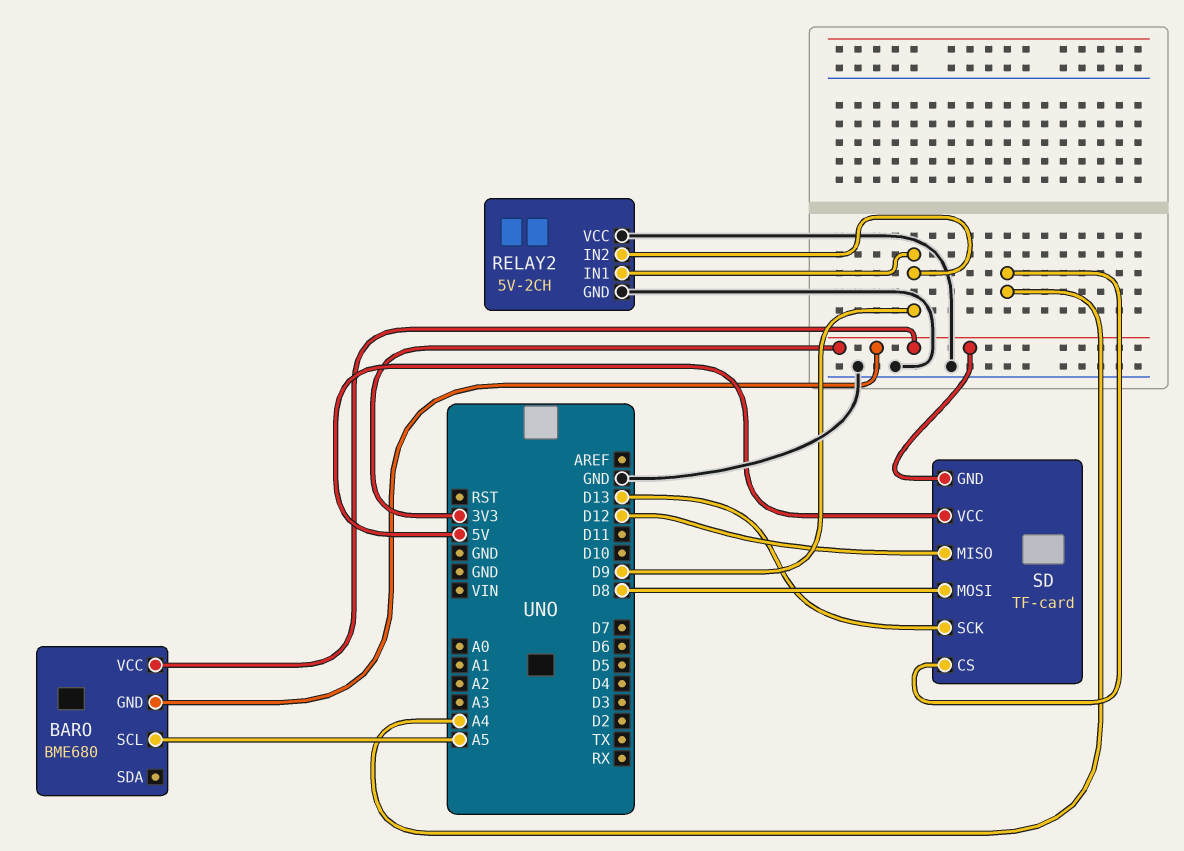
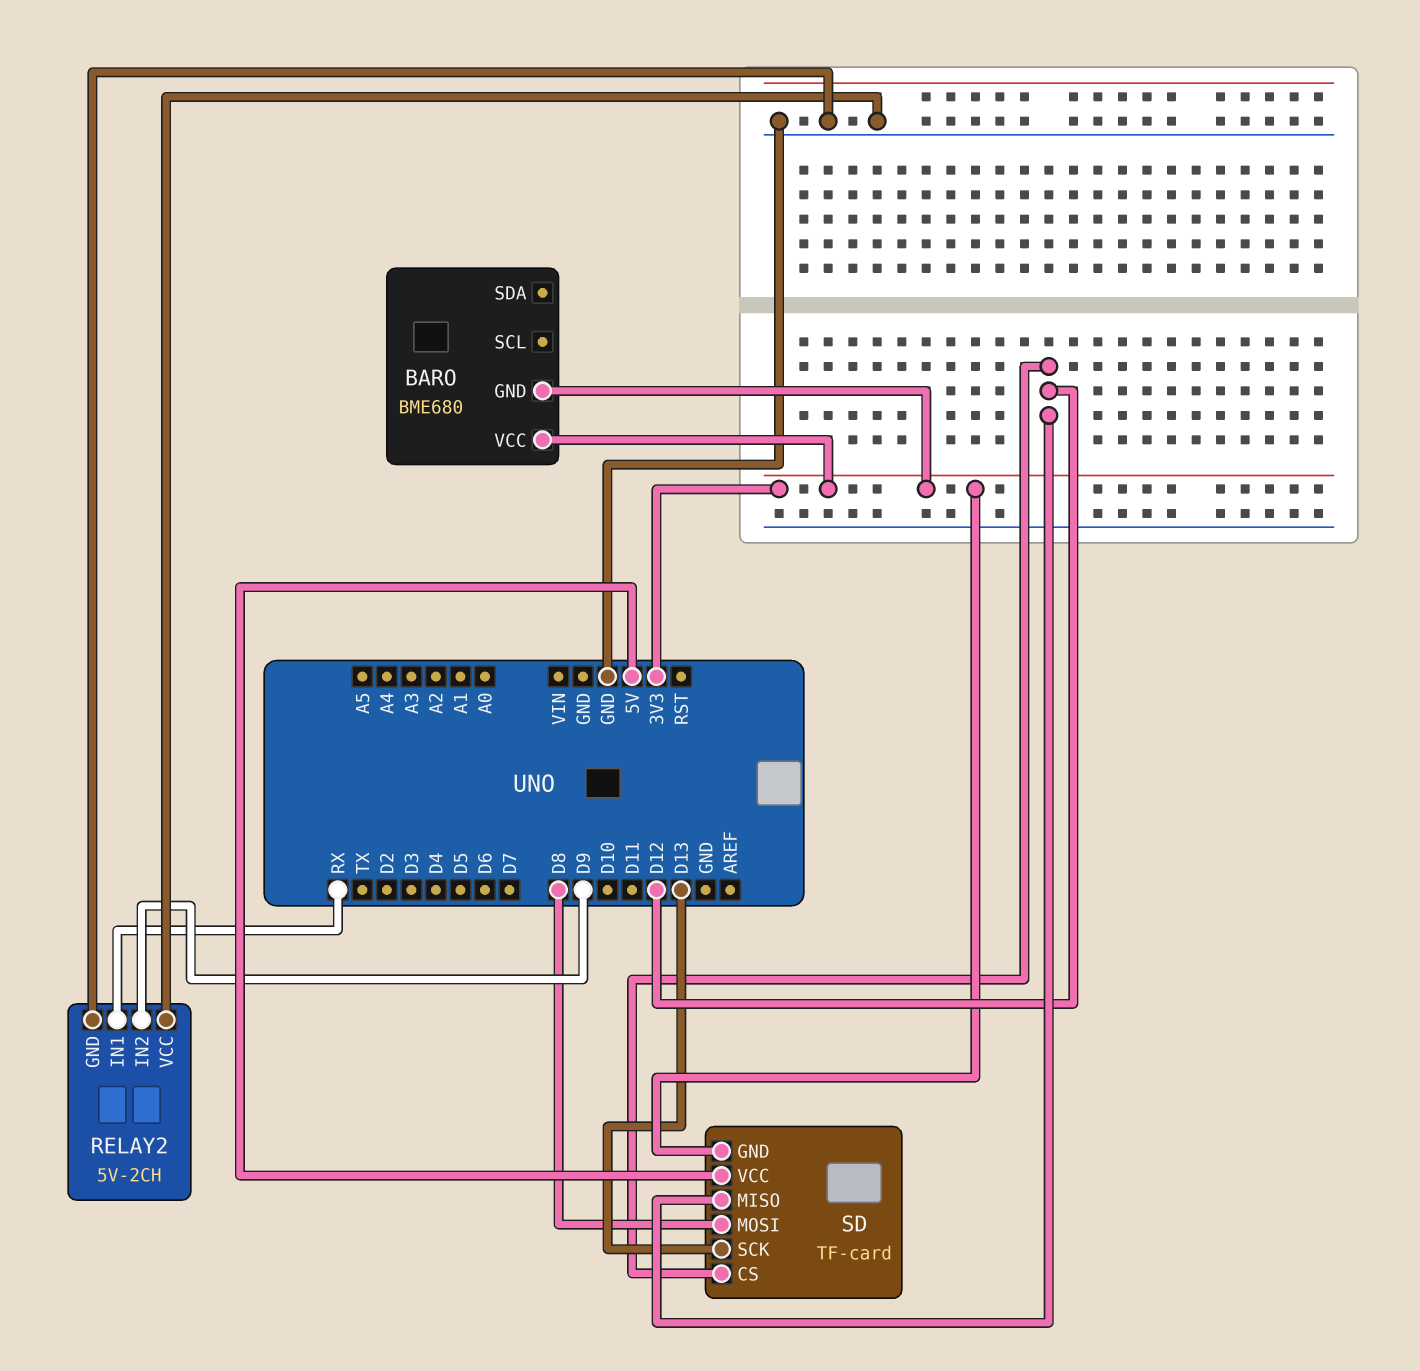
BARO pin SCL: A5 -> none
RELAY2 pin IN1: D9 -> RX
SD pin CS: A4 -> D12

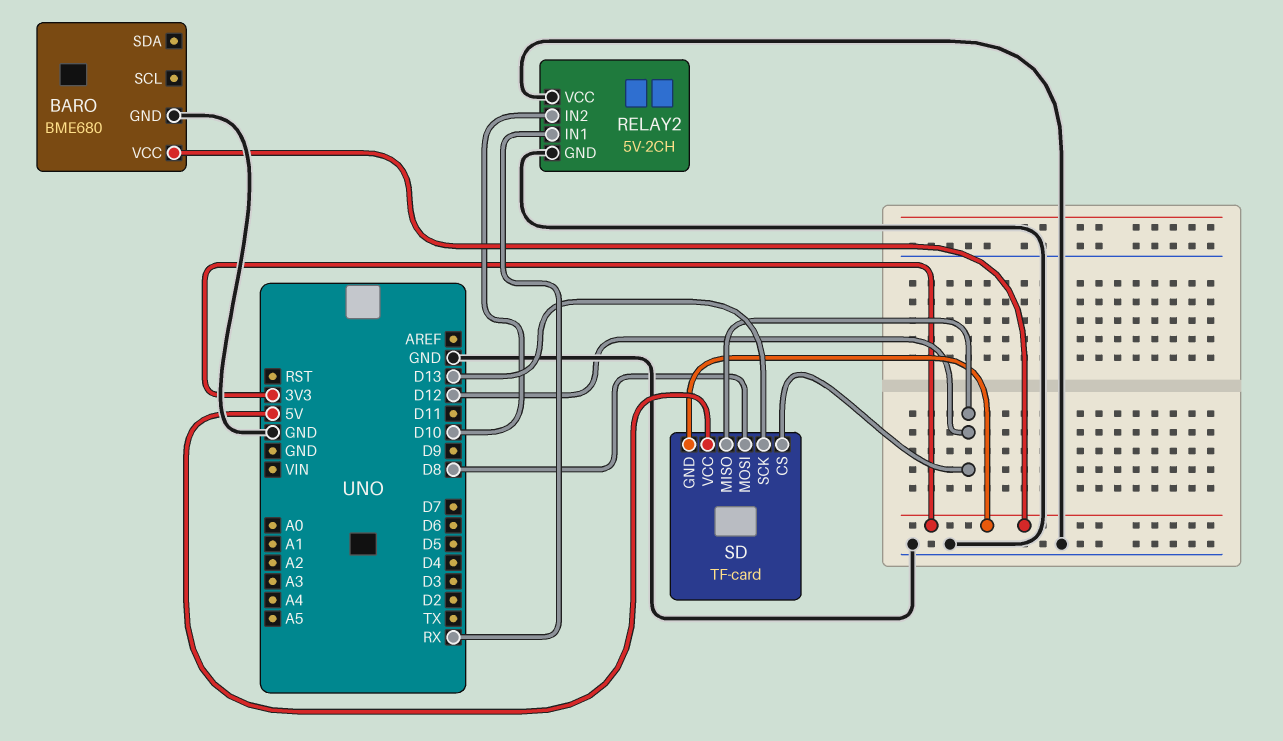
BARO pin GND: 3V3 -> GND
RELAY2 pin IN2: D9 -> D10

